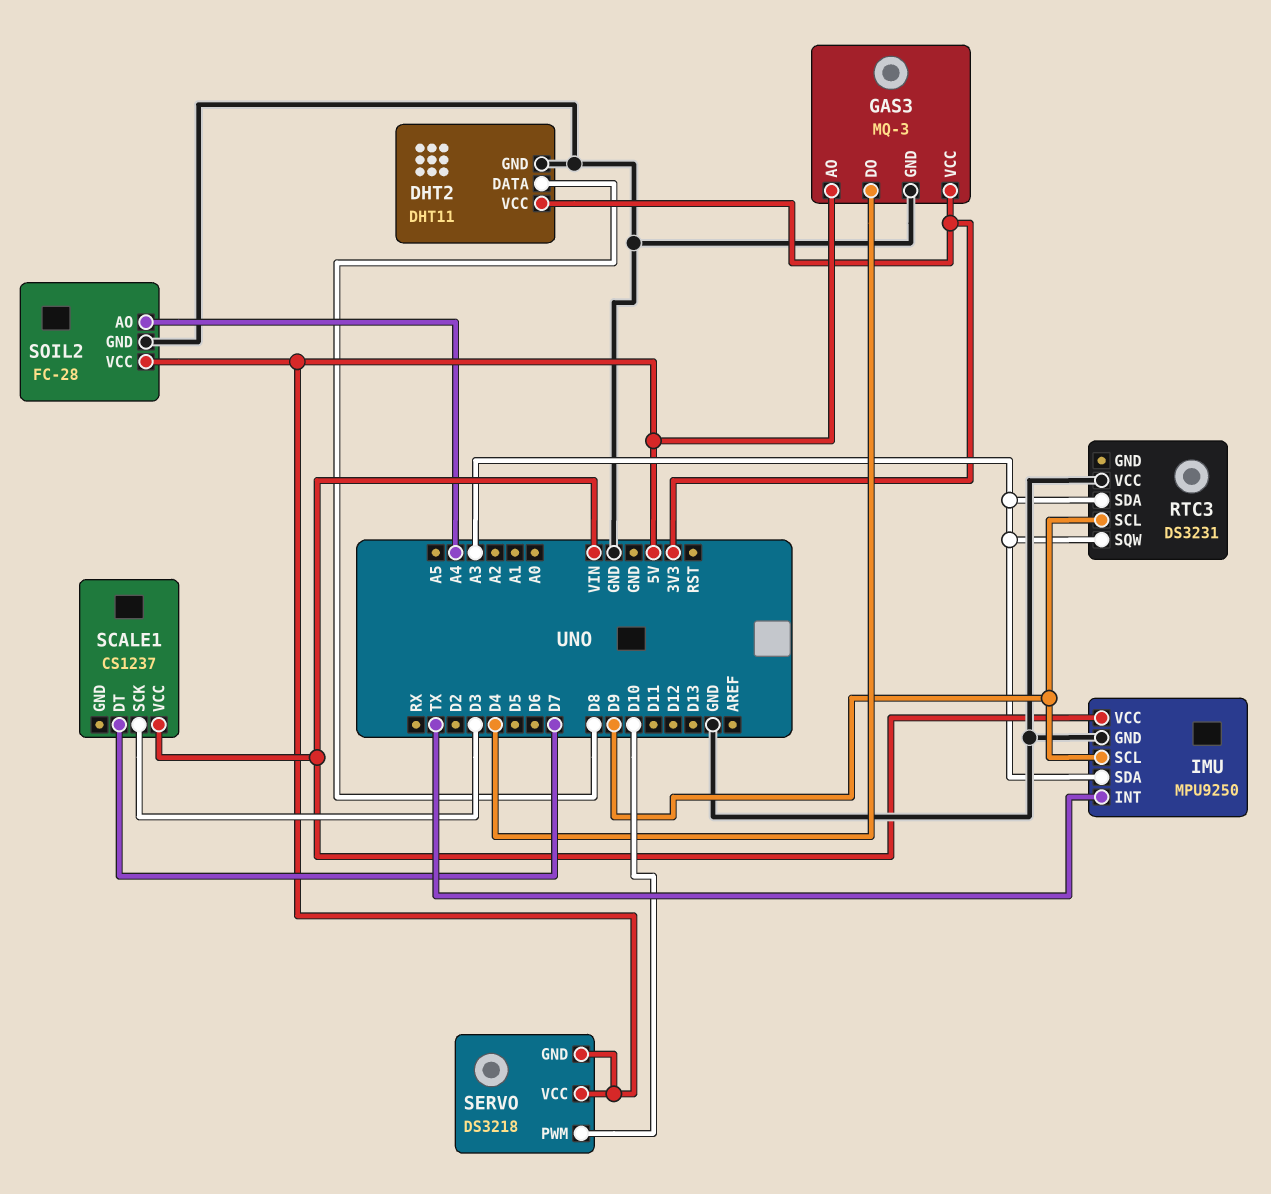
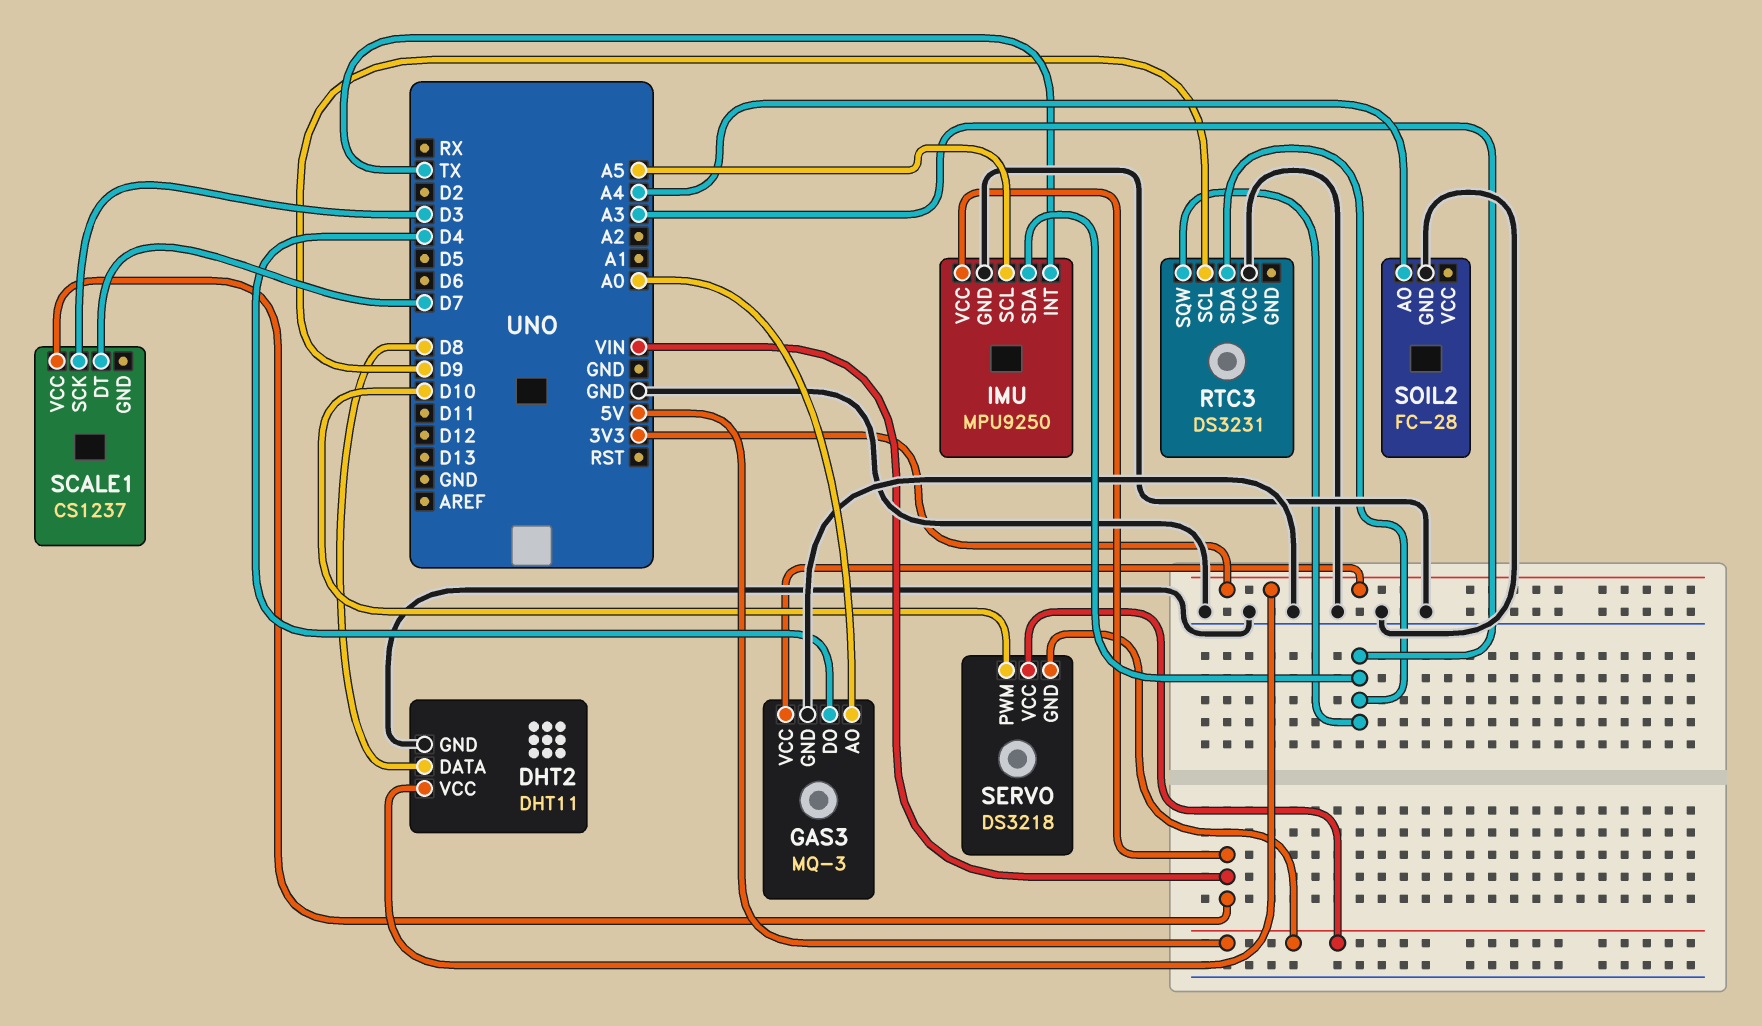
GAS3 pin AO: 5V -> A0
IMU pin SCL: D9 -> A5
SOIL2 pin VCC: 5V -> none

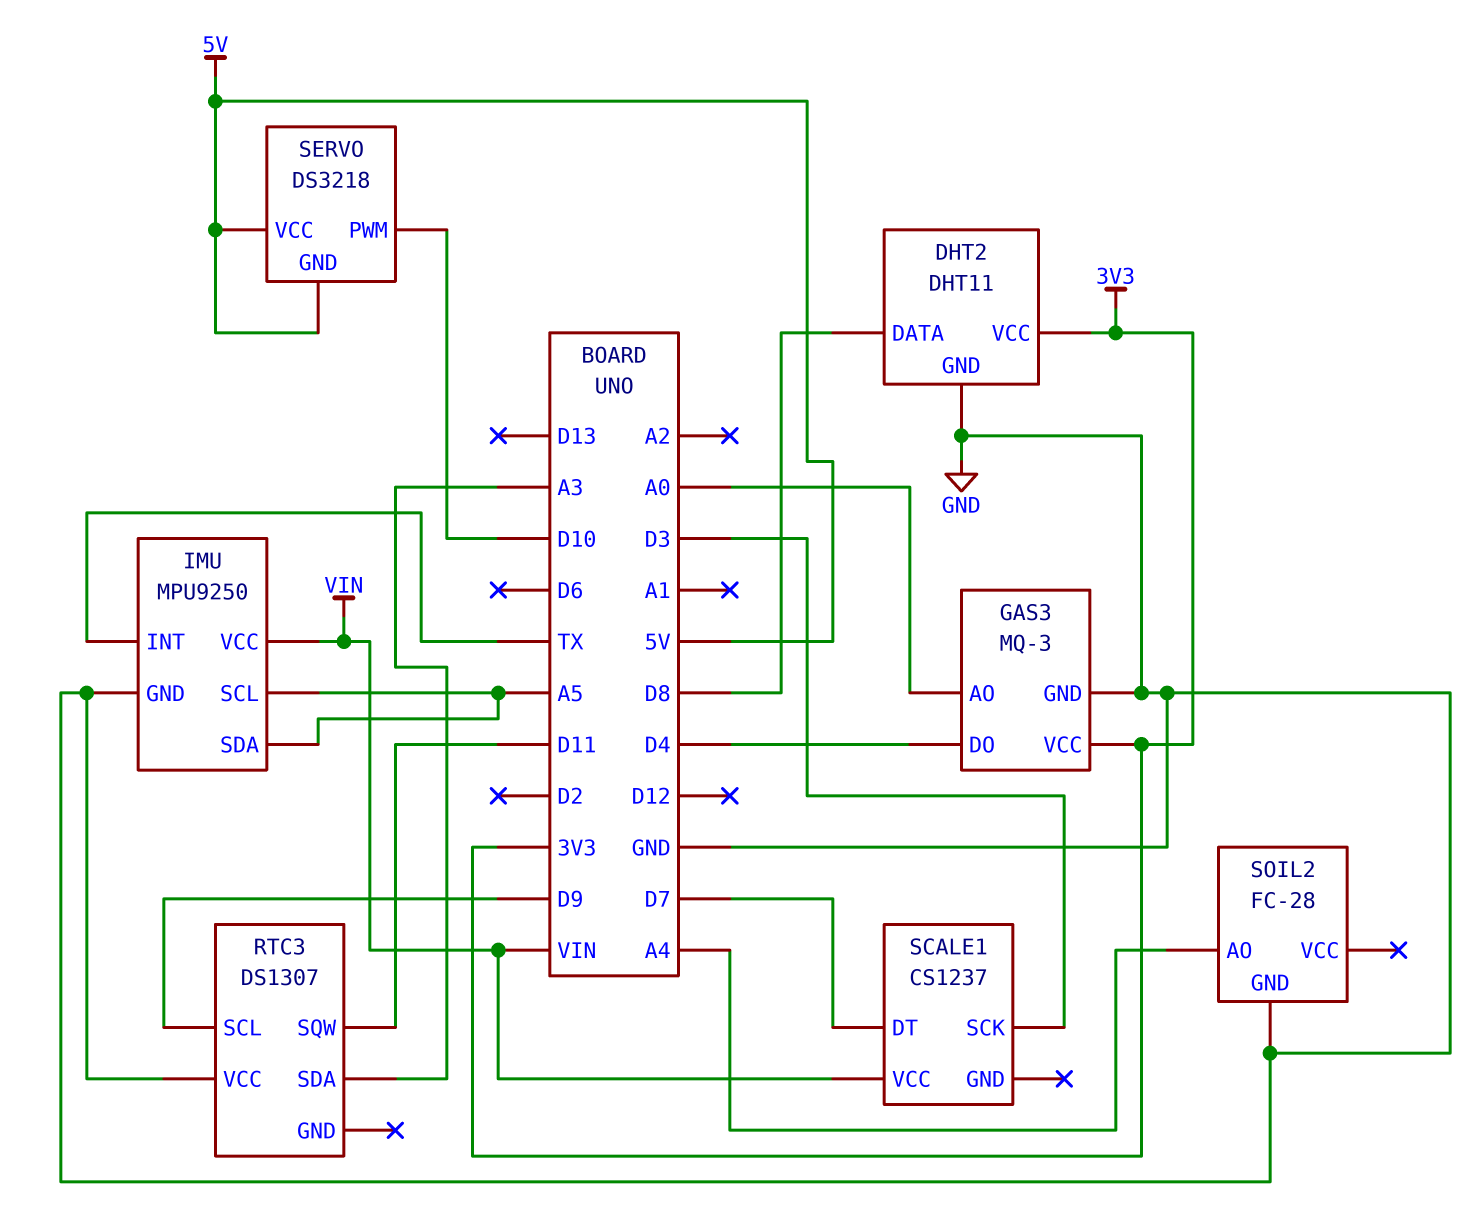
IMU pin SDA: A3 -> A5
RTC3: DS3231 -> DS1307
RTC3 pin SQW: A3 -> D11

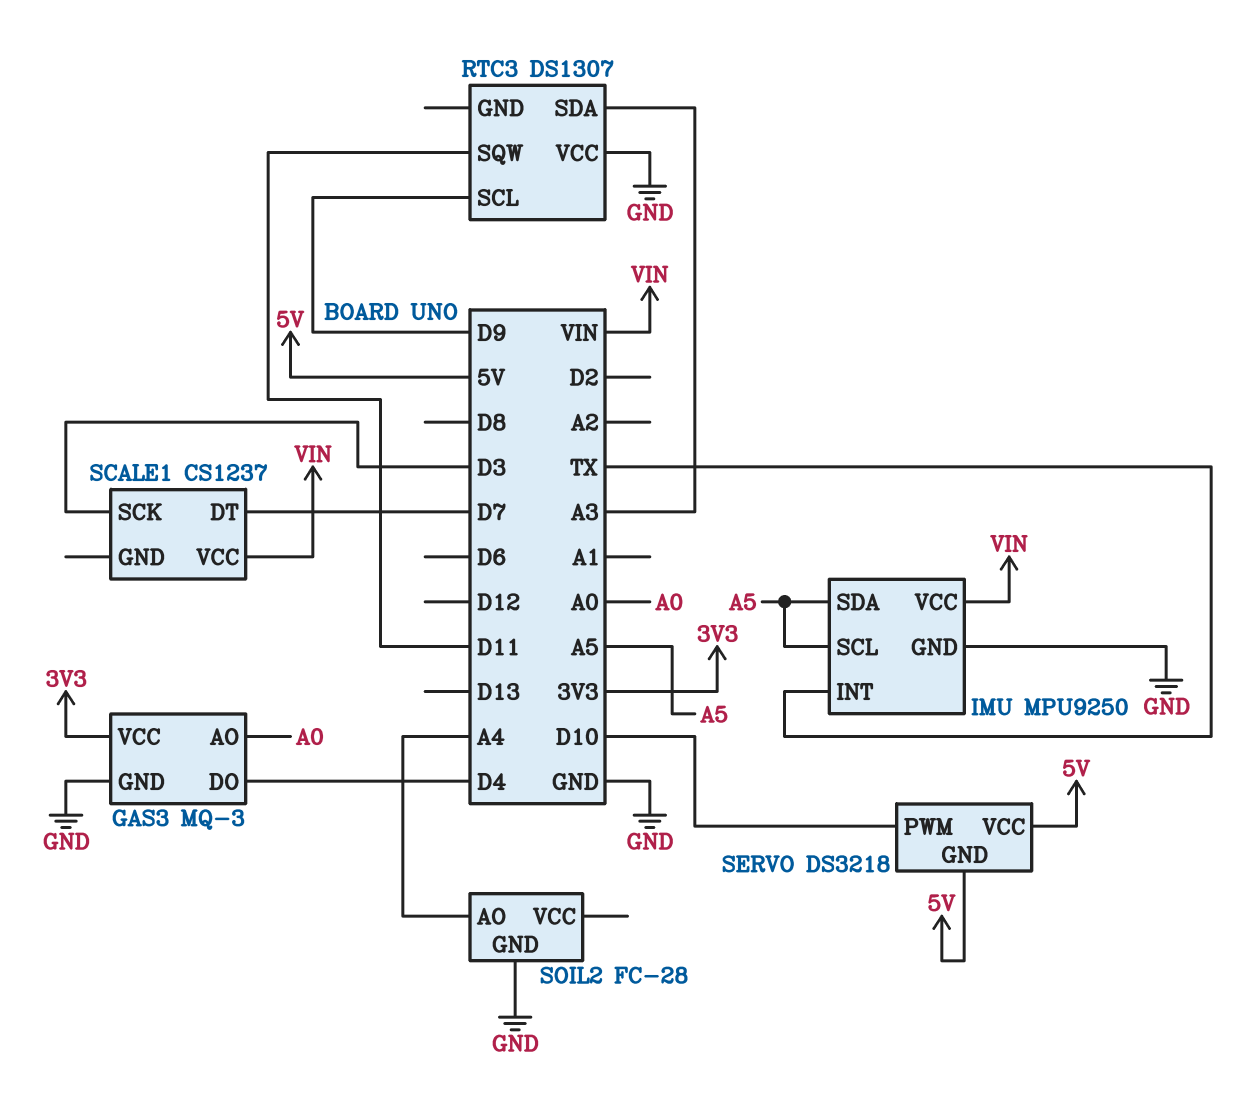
DHT2: DHT11 -> none
DHT2 pin DATA: D8 -> none
DHT2 pin GND: GND -> none
DHT2 pin VCC: 3V3 -> none

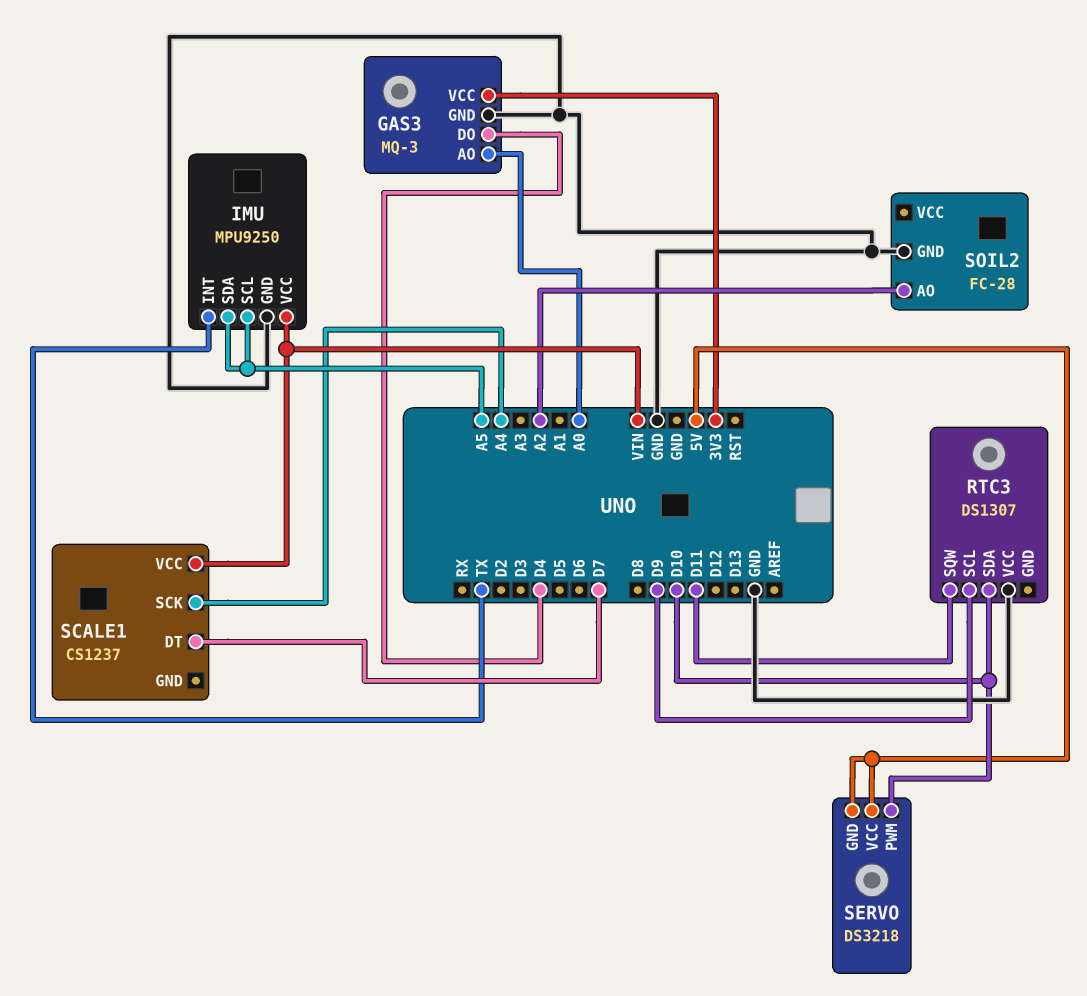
RTC3 pin SDA: A3 -> D10
SCALE1 pin SCK: D3 -> A4
SOIL2 pin AO: A4 -> A2

